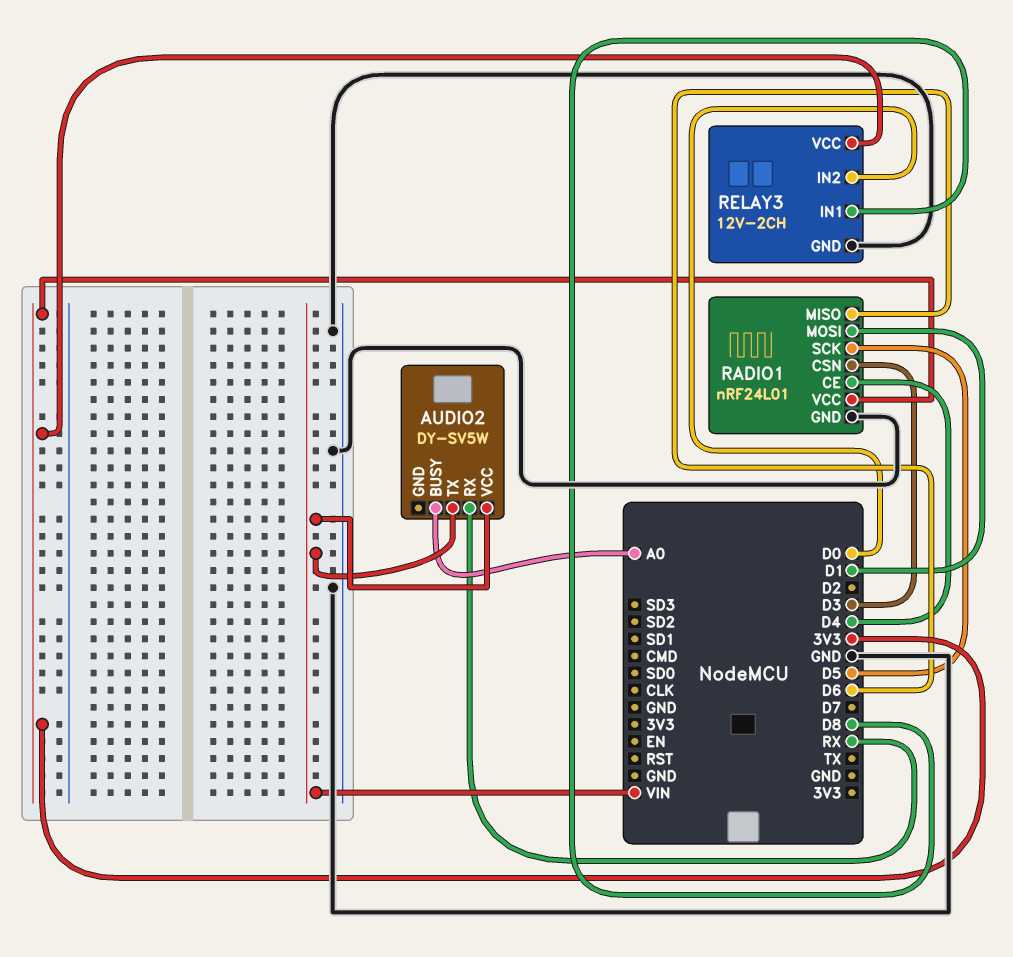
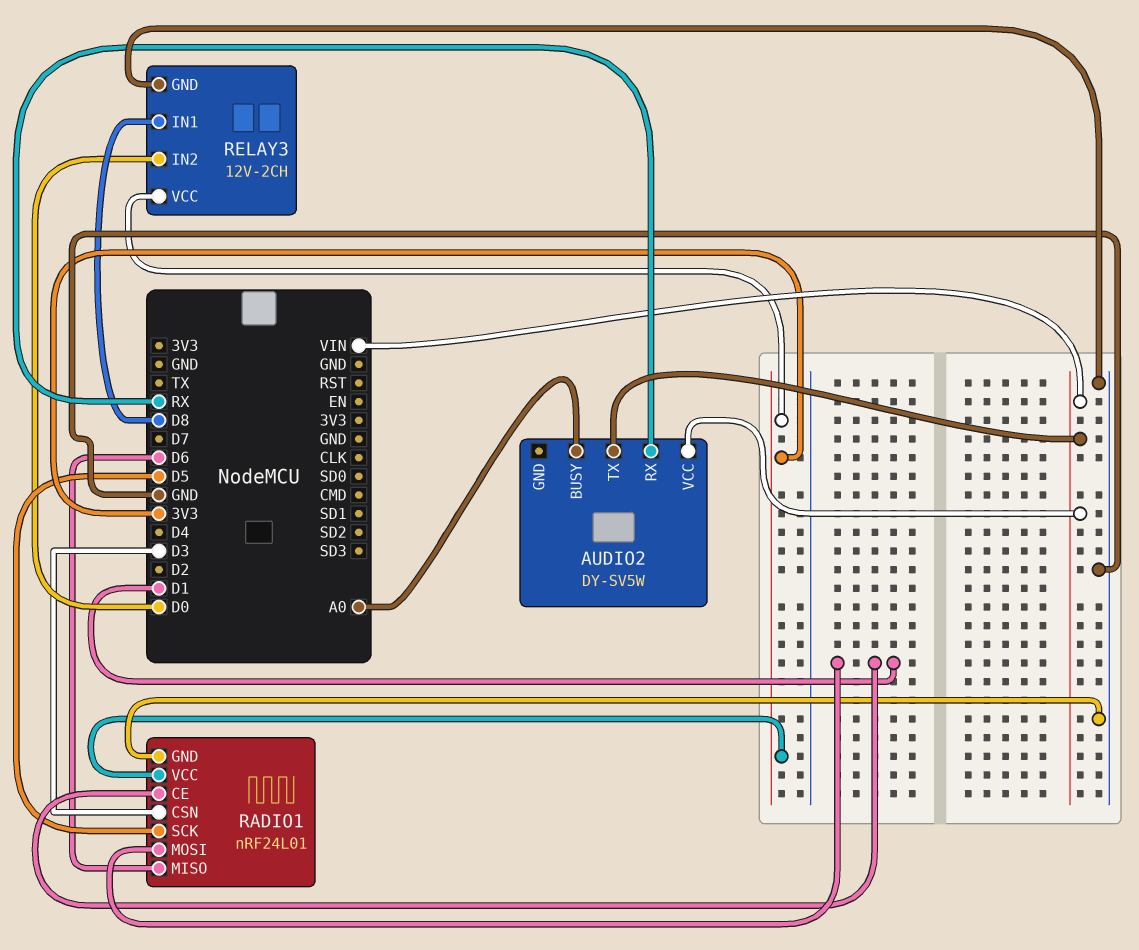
RADIO1 pin CE: D4 -> D1

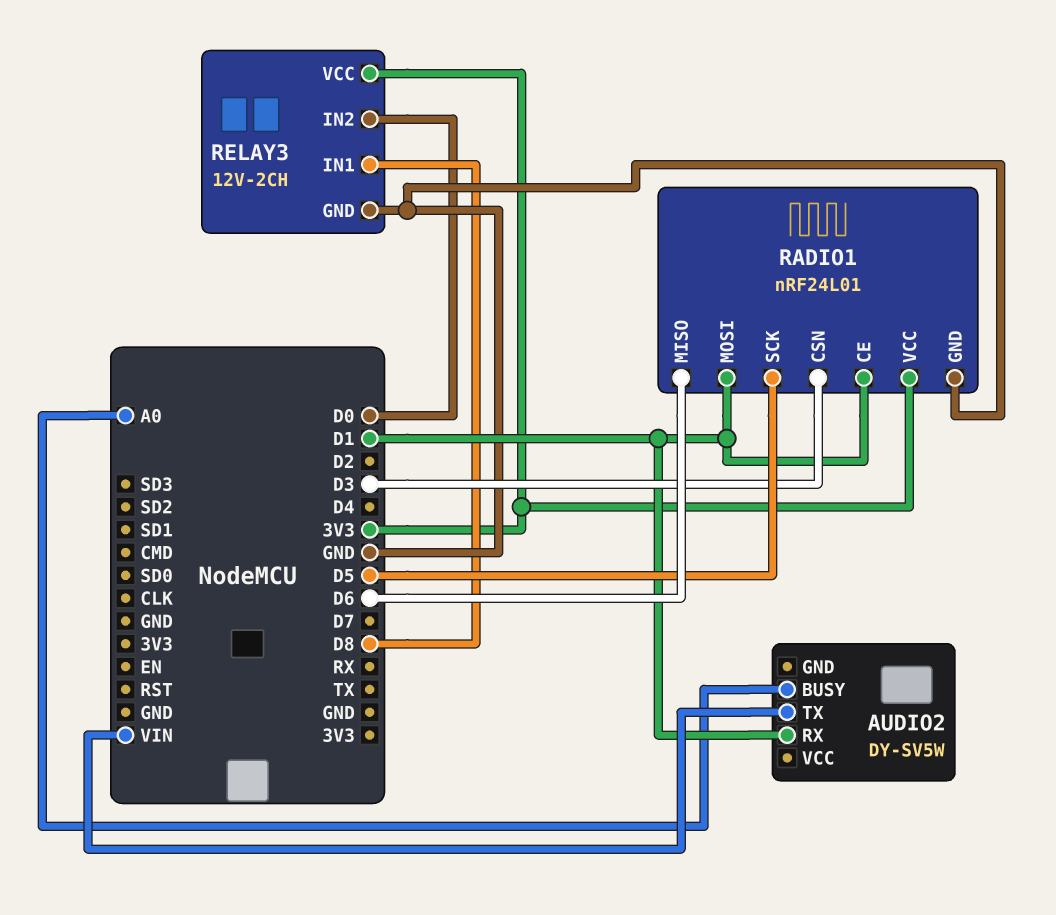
AUDIO2 pin RX: RX -> D1
AUDIO2 pin VCC: VIN -> none

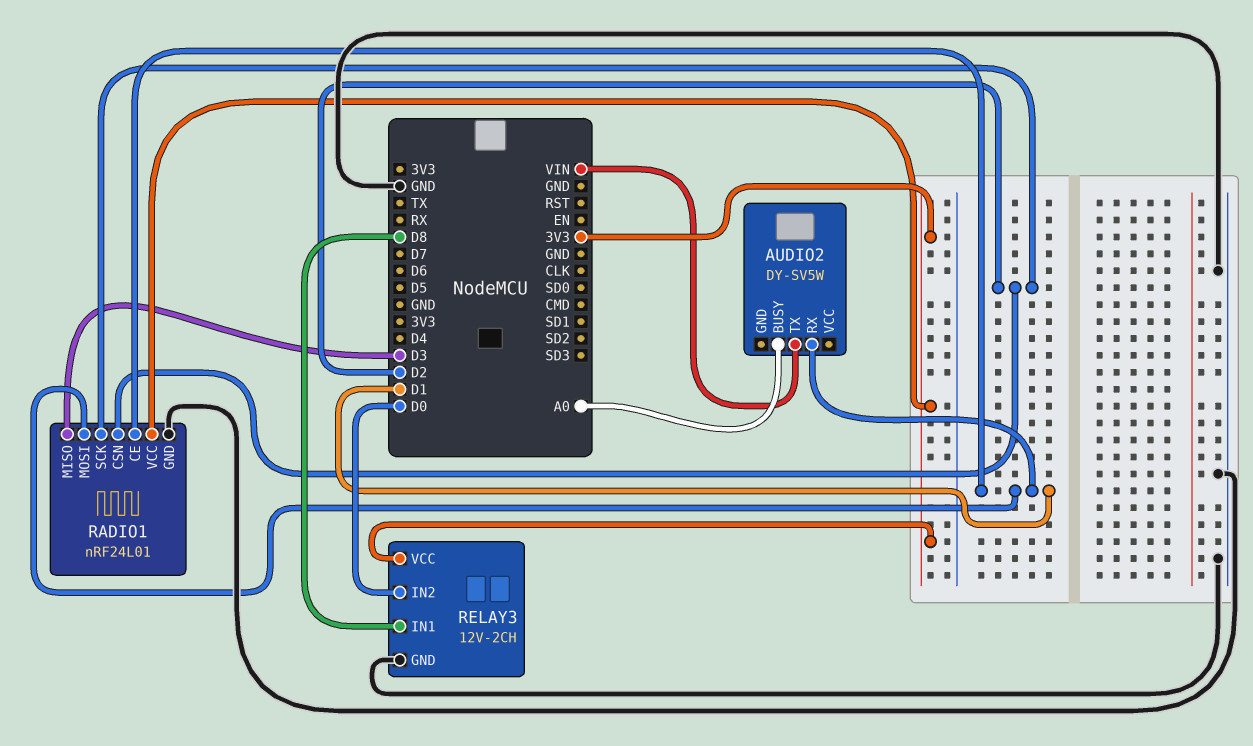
RADIO1 pin CSN: D3 -> D2
RADIO1 pin MISO: D6 -> D3
RADIO1 pin SCK: D5 -> D2

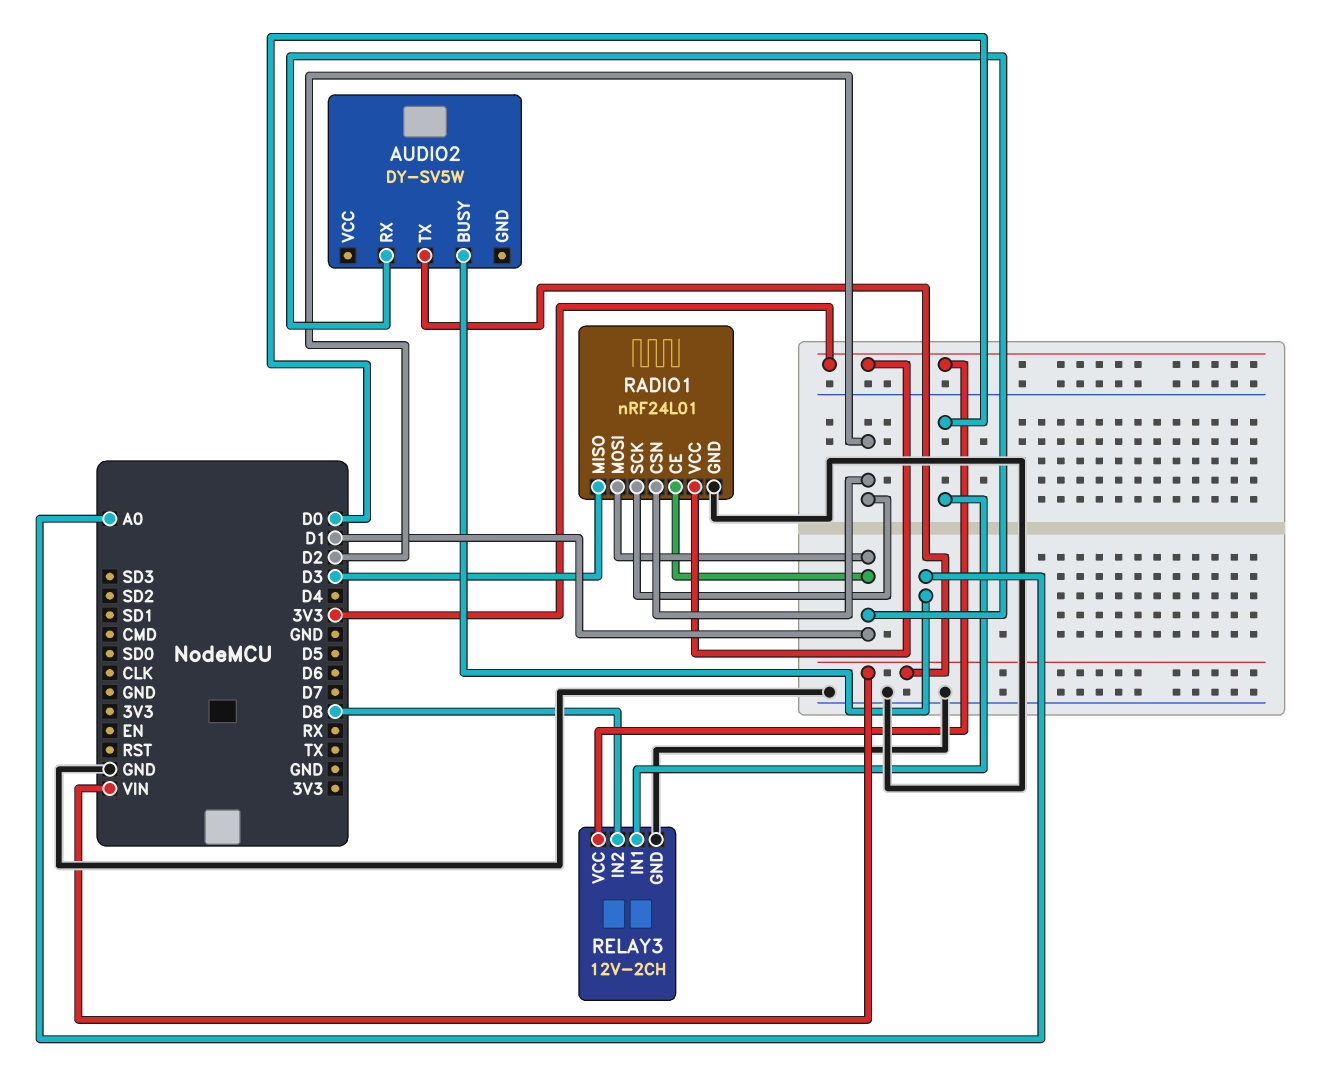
RELAY3 pin IN1: D8 -> D0
RELAY3 pin IN2: D0 -> D8

